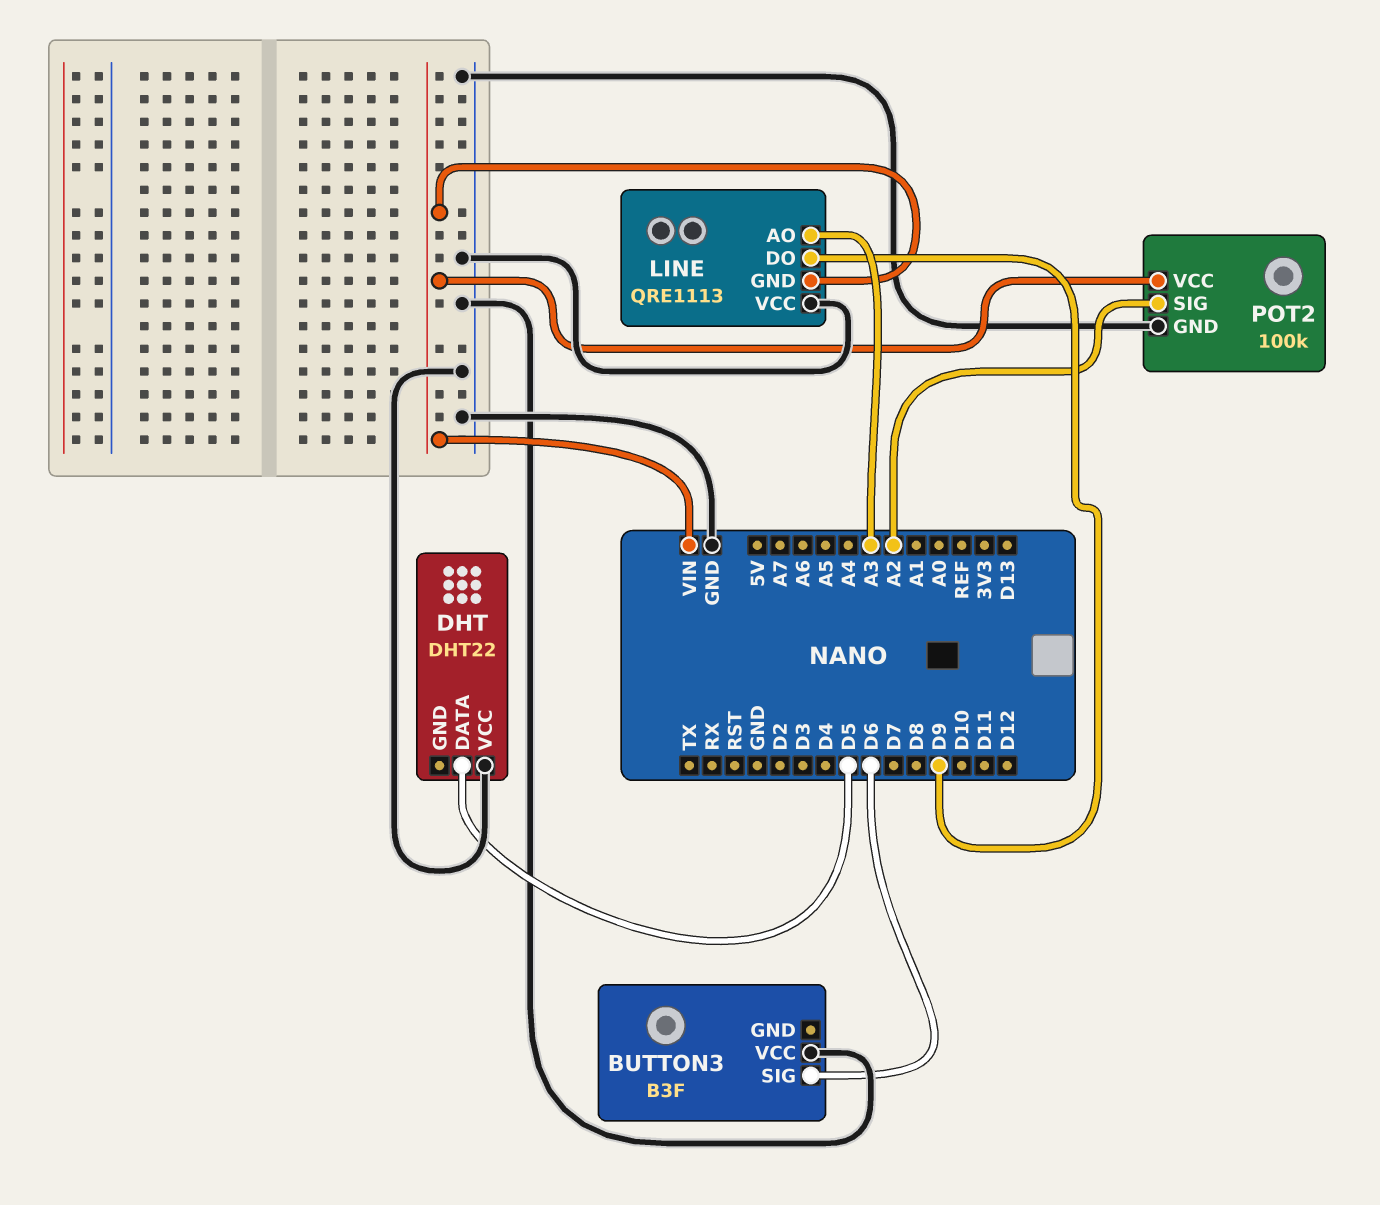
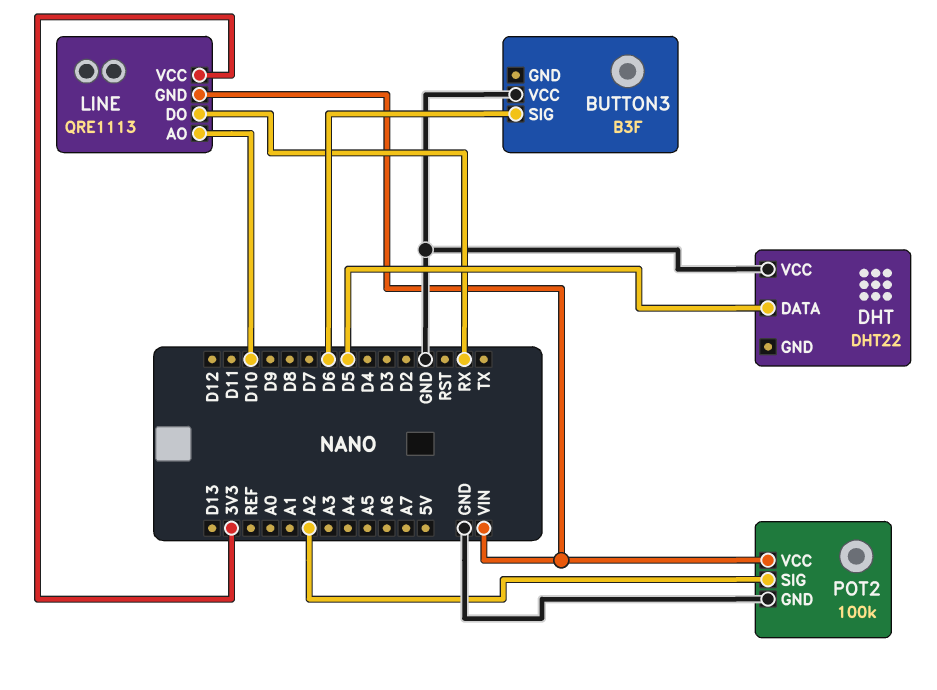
LINE pin AO: A3 -> D10
LINE pin DO: D9 -> RX
LINE pin VCC: GND -> 3V3

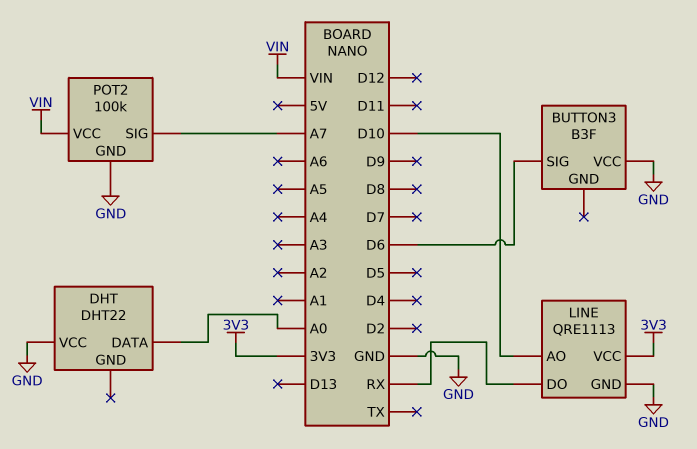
DHT pin DATA: D5 -> A0
LINE pin GND: VIN -> GND
POT2 pin SIG: A2 -> A7

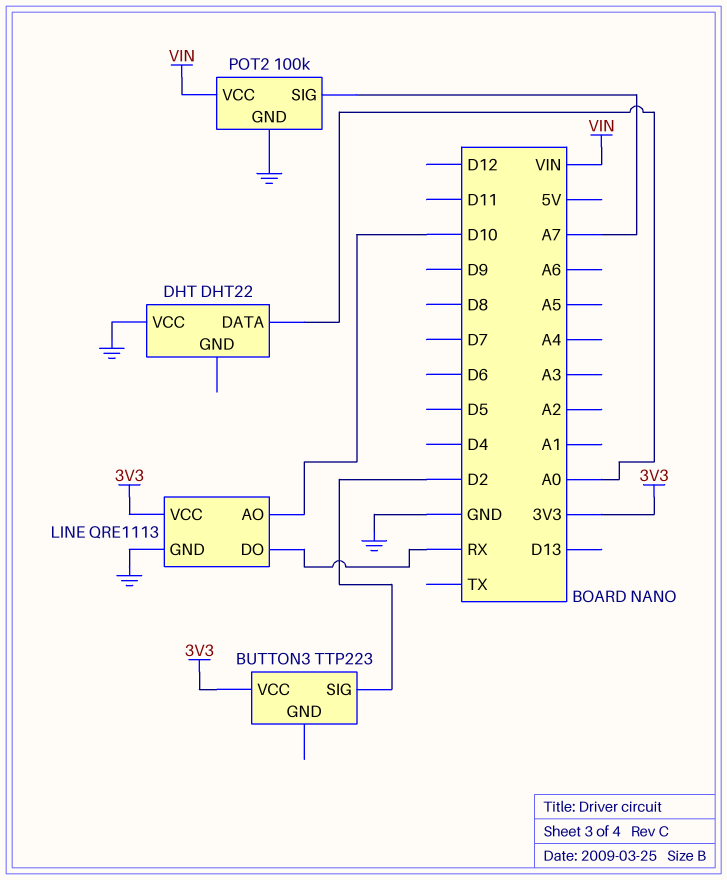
BUTTON3: B3F -> TTP223
BUTTON3 pin SIG: D6 -> D2
BUTTON3 pin VCC: GND -> 3V3

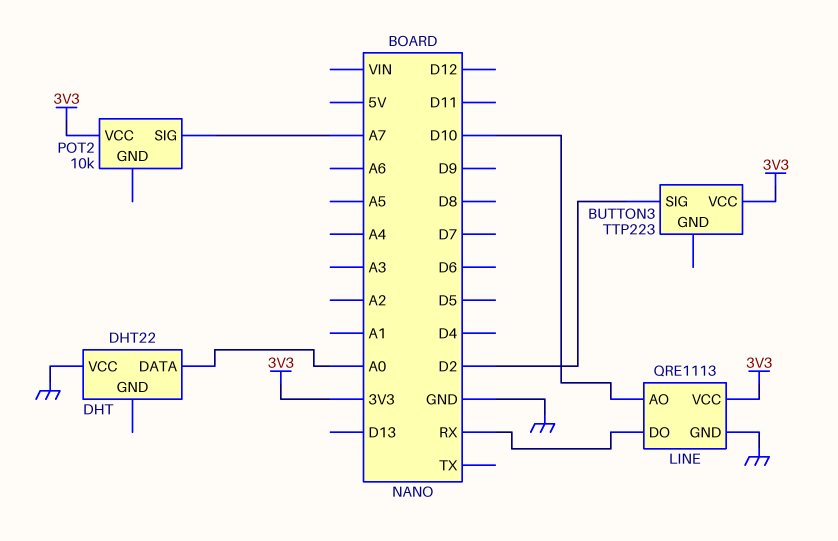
POT2: 100k -> 10k
POT2 pin GND: GND -> none
POT2 pin VCC: VIN -> 3V3

